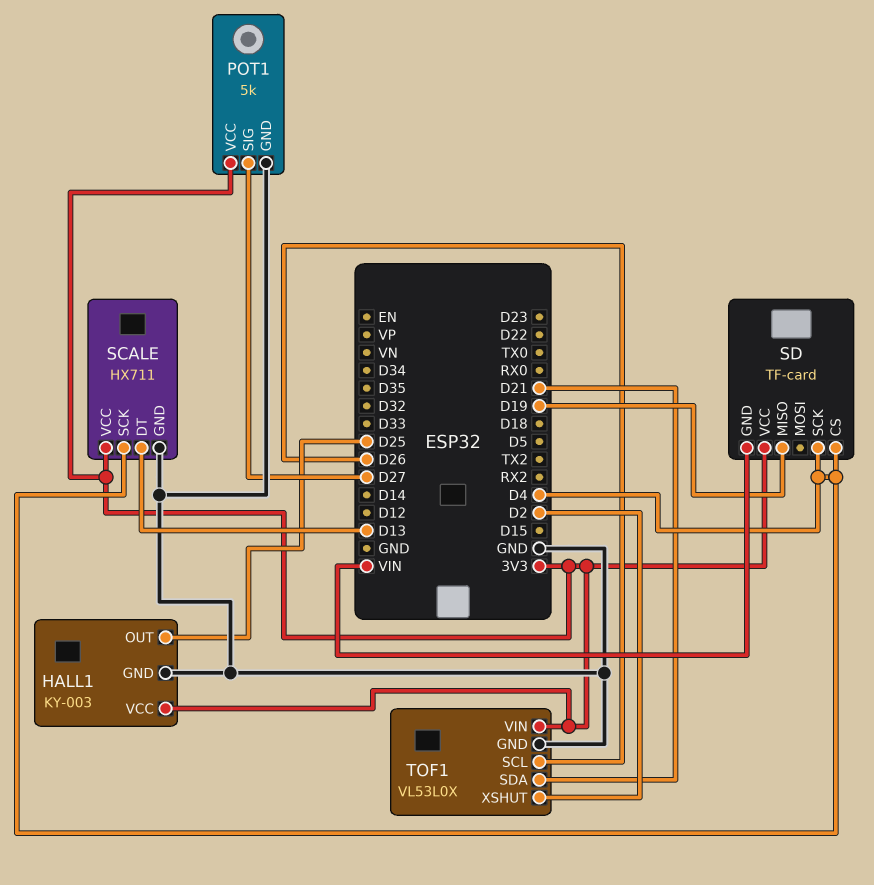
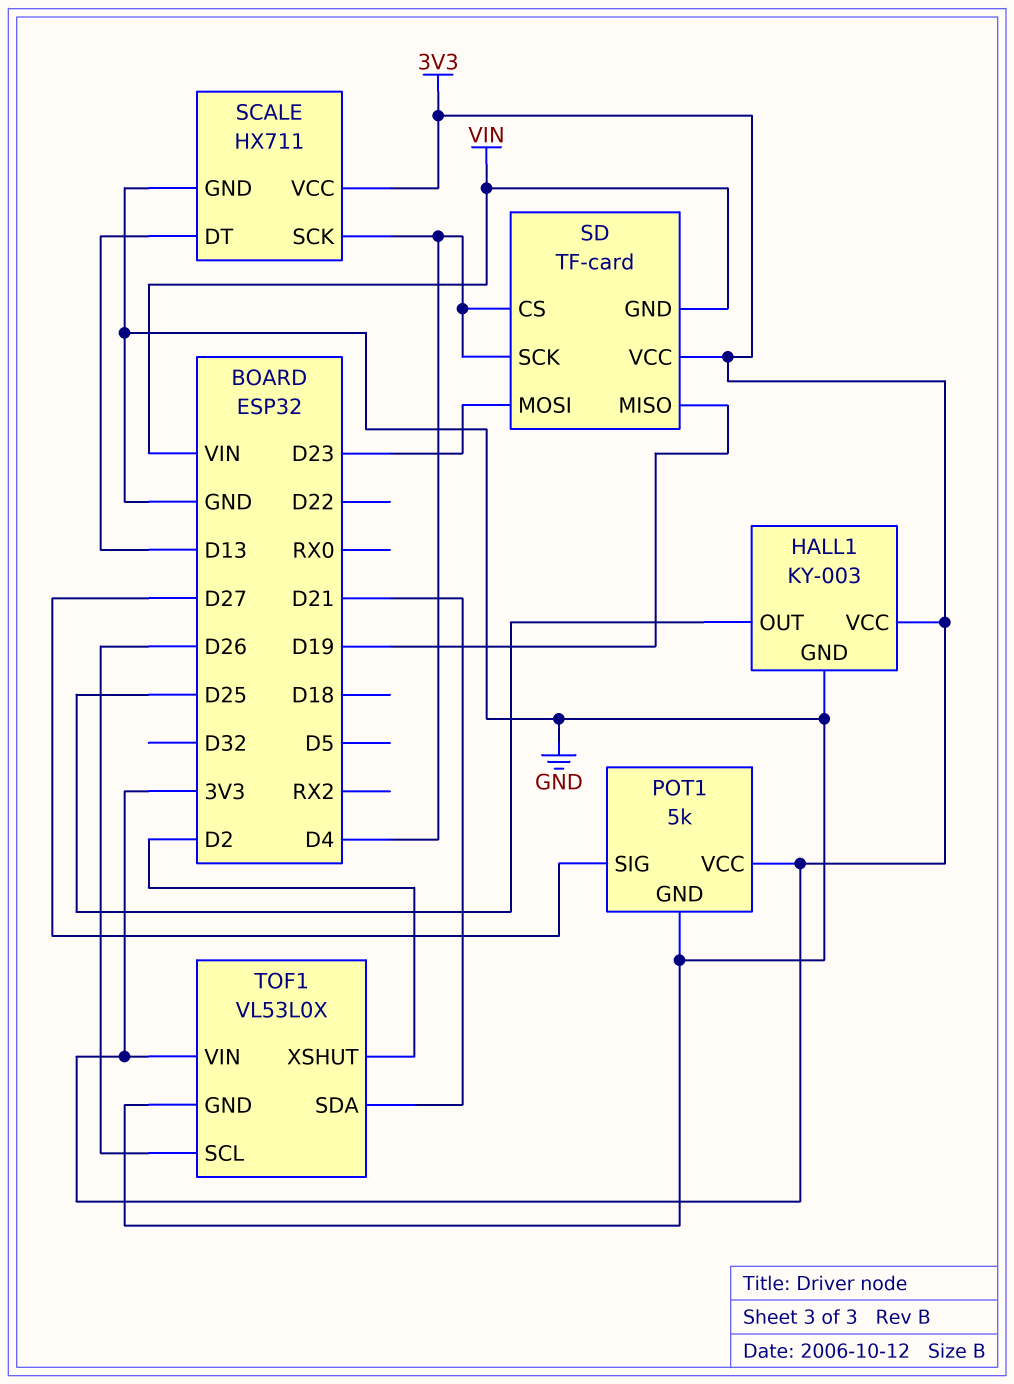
SD pin MOSI: none -> D23

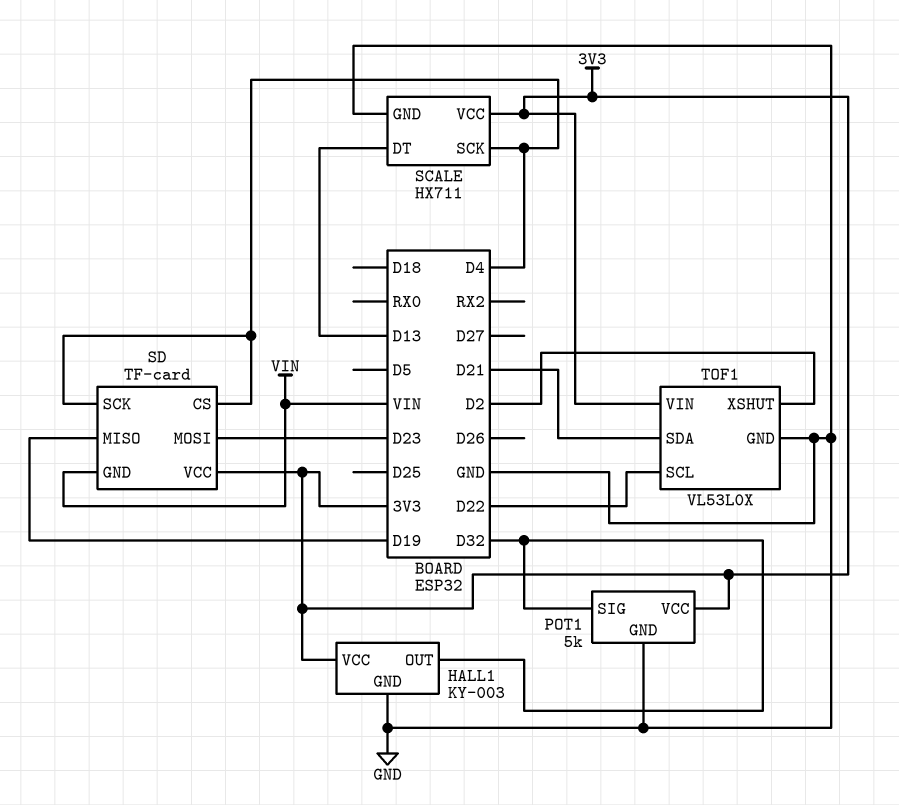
HALL1 pin OUT: D25 -> D32
POT1 pin SIG: D27 -> D32
TOF1 pin SCL: D26 -> D22

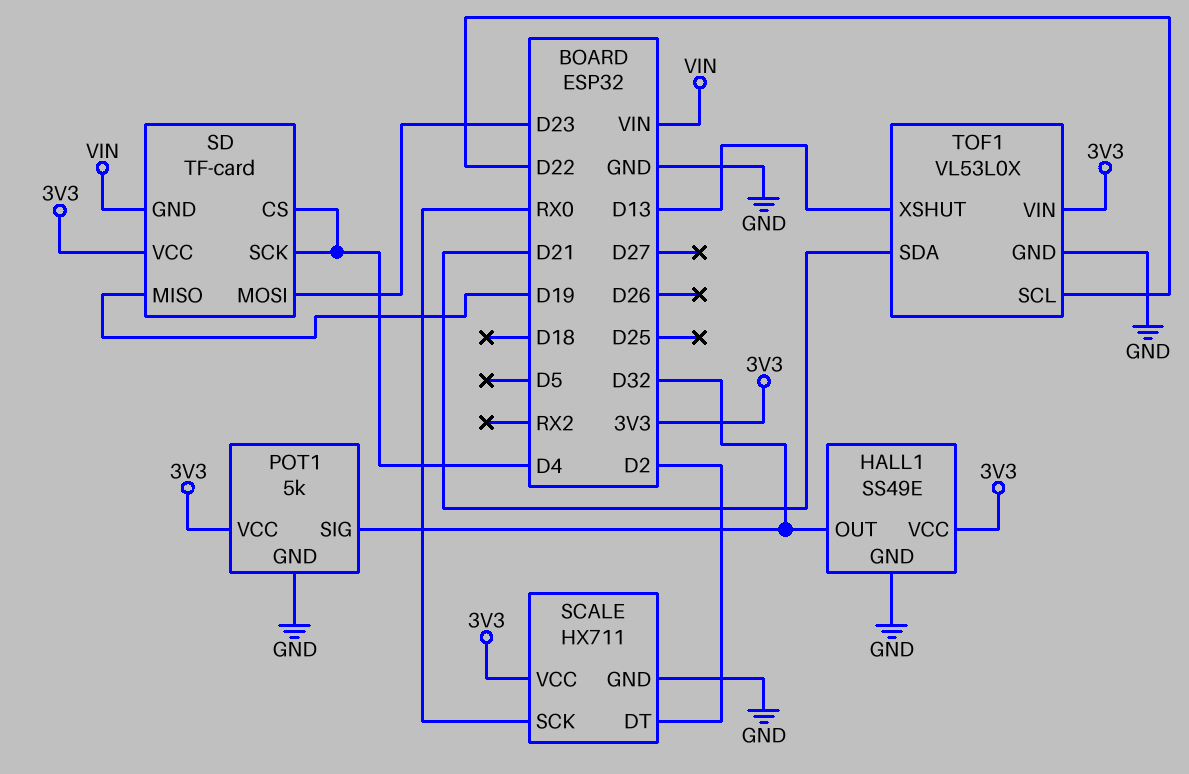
HALL1: KY-003 -> SS49E
SCALE pin DT: D13 -> D2
SCALE pin SCK: D4 -> RX0
TOF1 pin XSHUT: D2 -> D13

